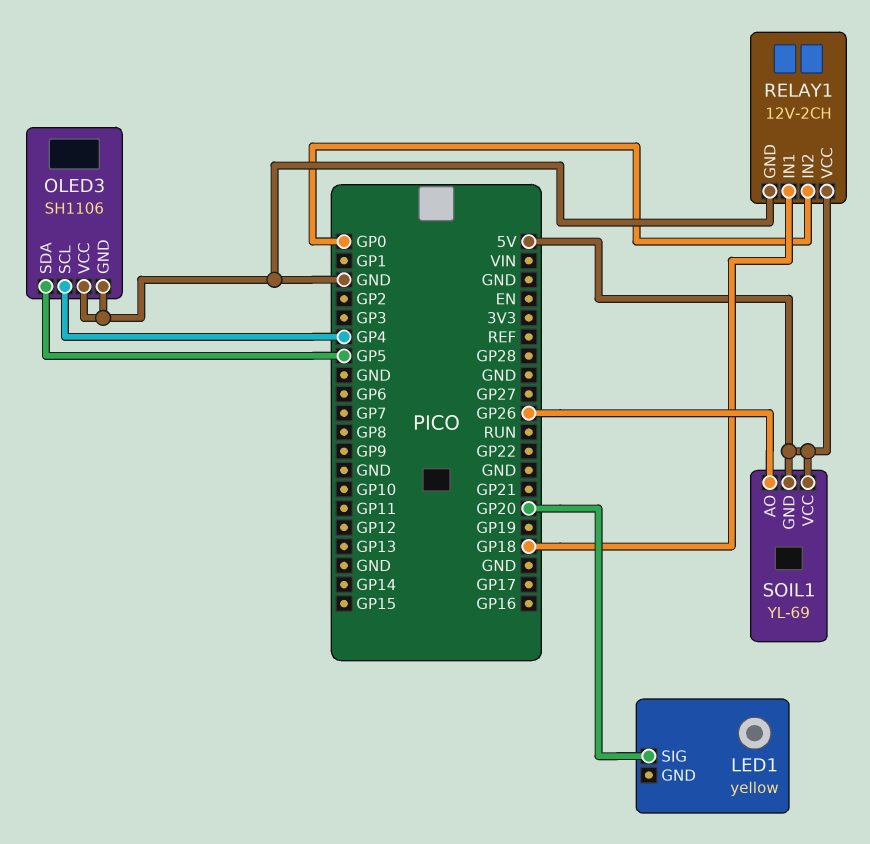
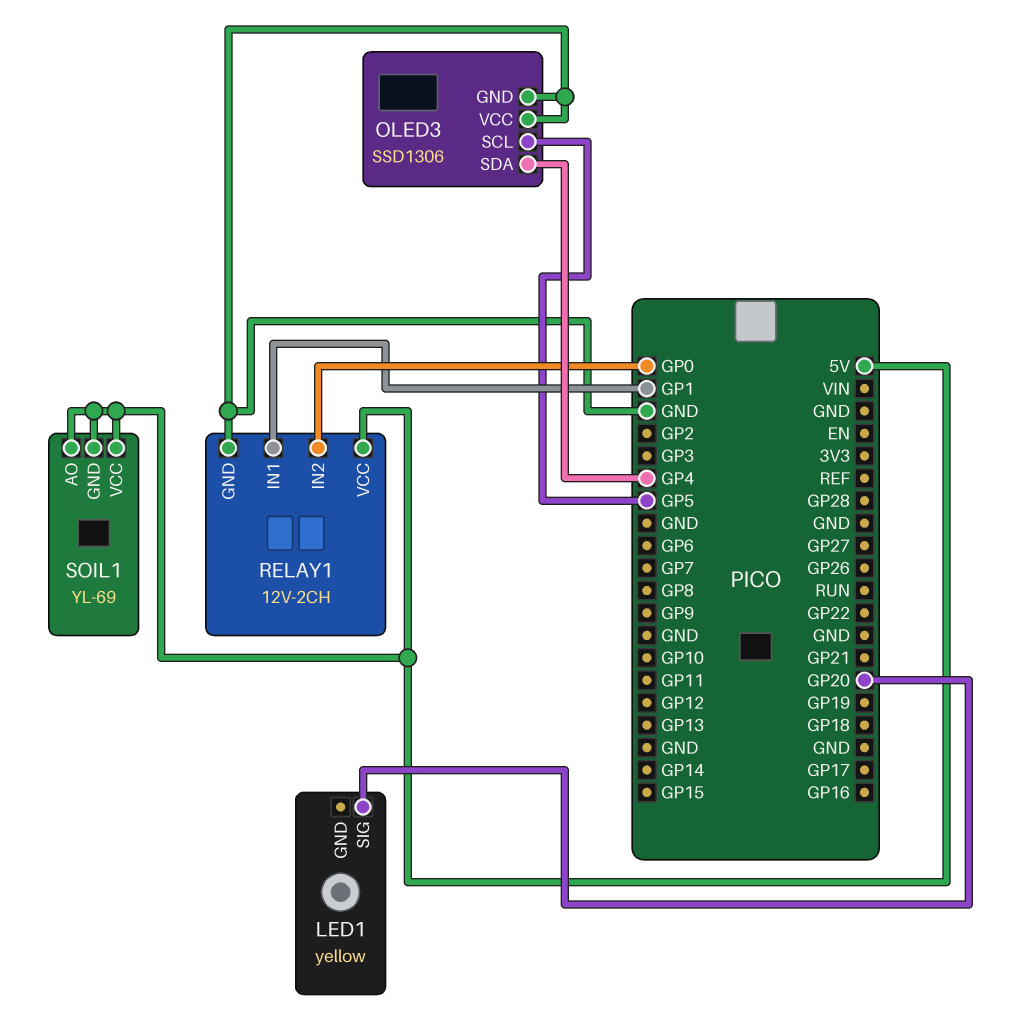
OLED3: SH1106 -> SSD1306
OLED3 pin SCL: GP4 -> GP5
OLED3 pin SDA: GP5 -> GP4
RELAY1 pin IN1: GP18 -> GP1
SOIL1 pin AO: GP26 -> 5V

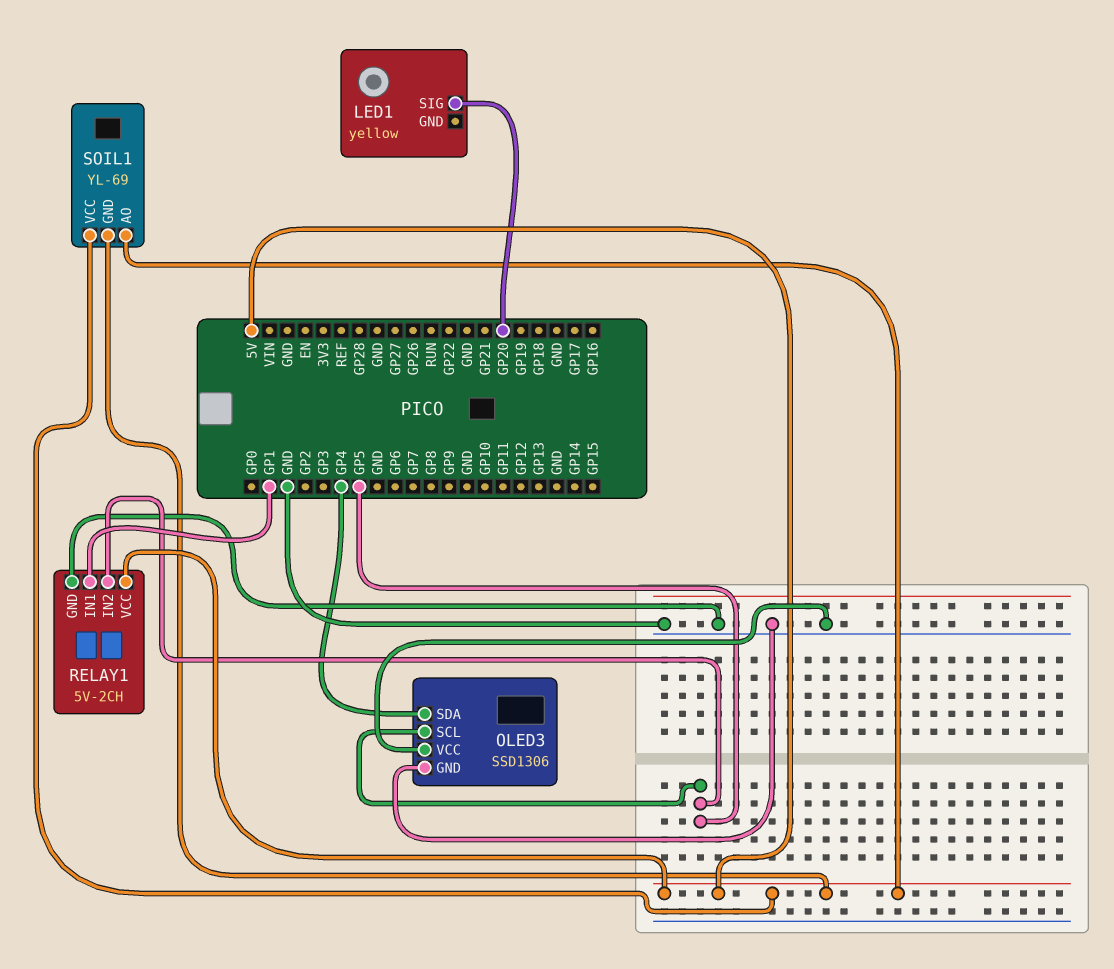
RELAY1: 12V-2CH -> 5V-2CH
RELAY1 pin IN2: GP0 -> GP5

